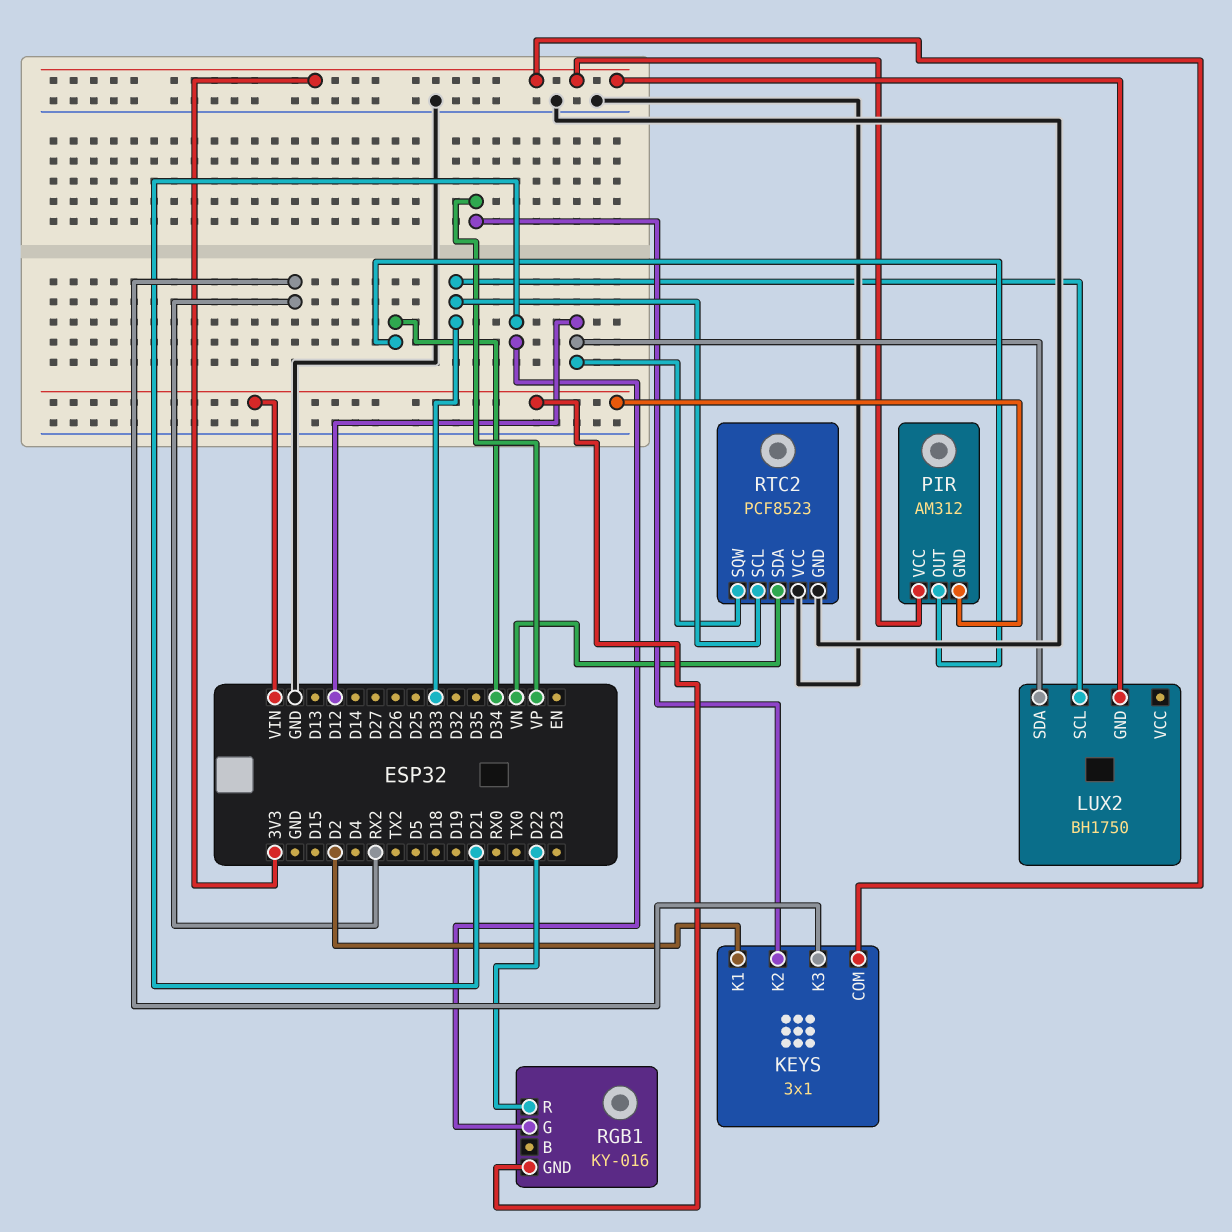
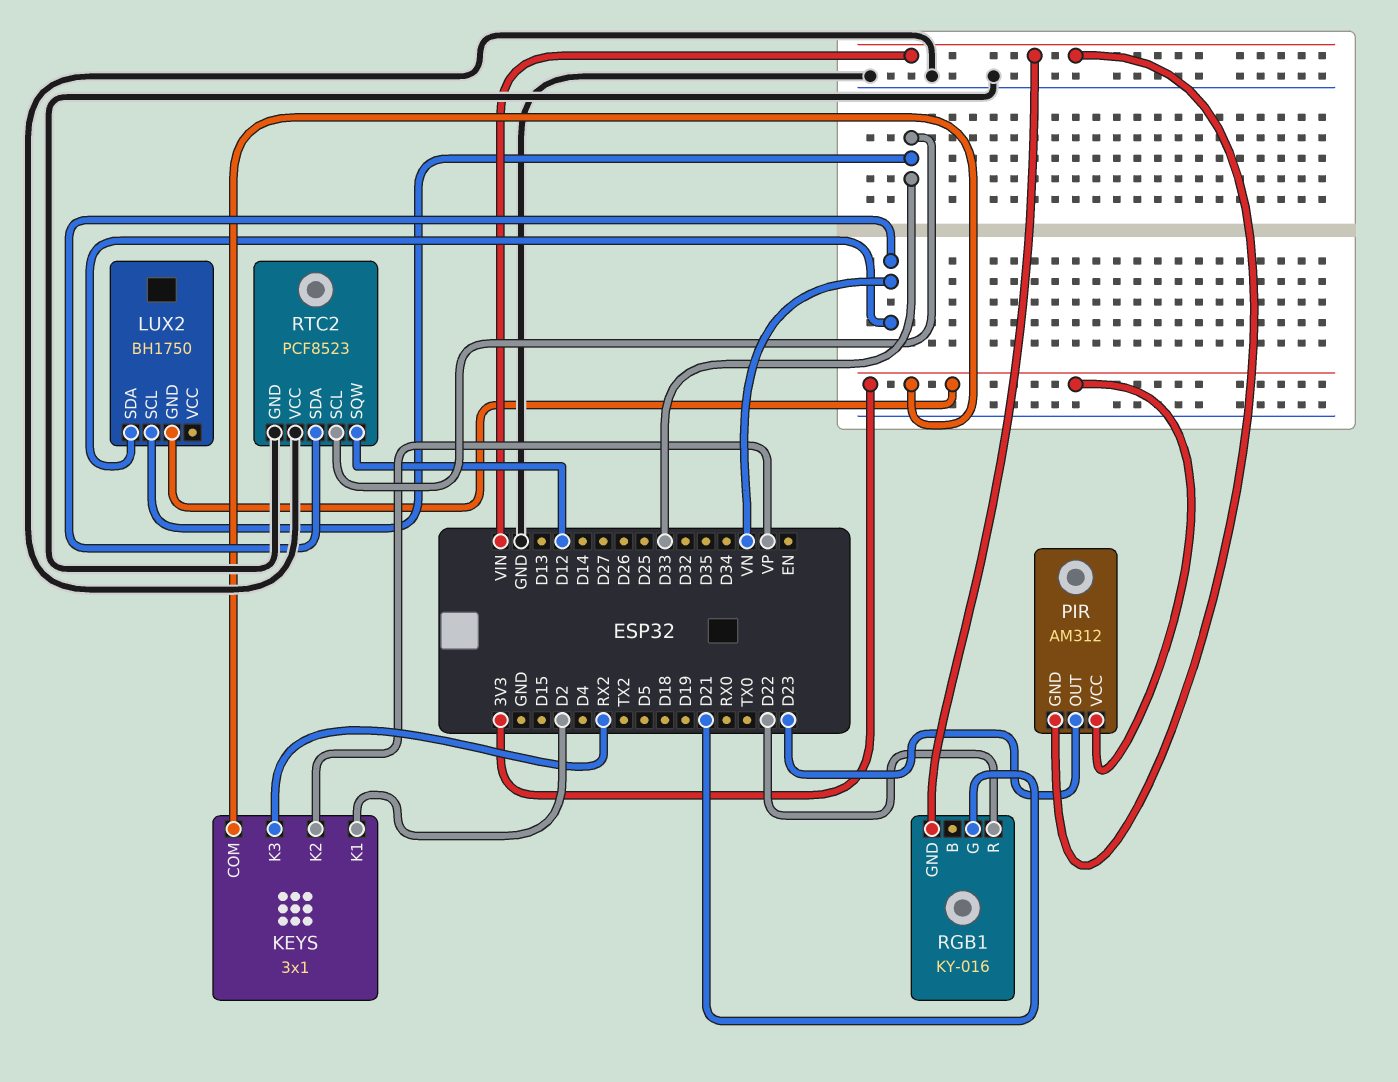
LUX2 pin SDA: D12 -> VN
PIR pin OUT: D34 -> D23

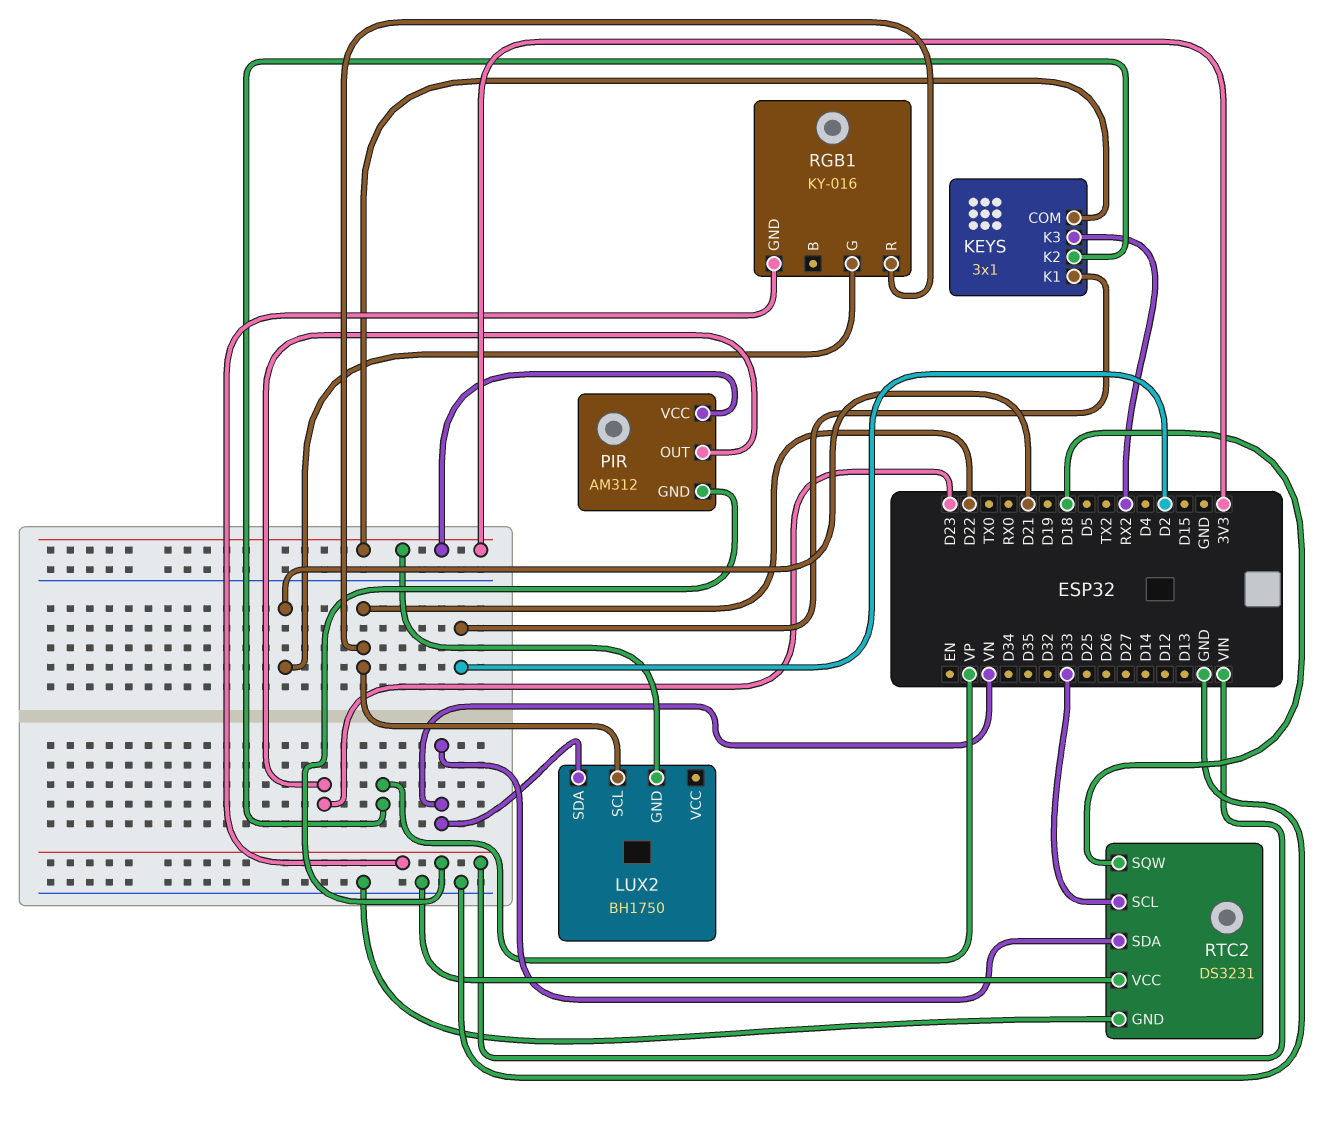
LUX2 pin SCL: D33 -> D22
RTC2: PCF8523 -> DS3231
RTC2 pin SQW: D12 -> D18

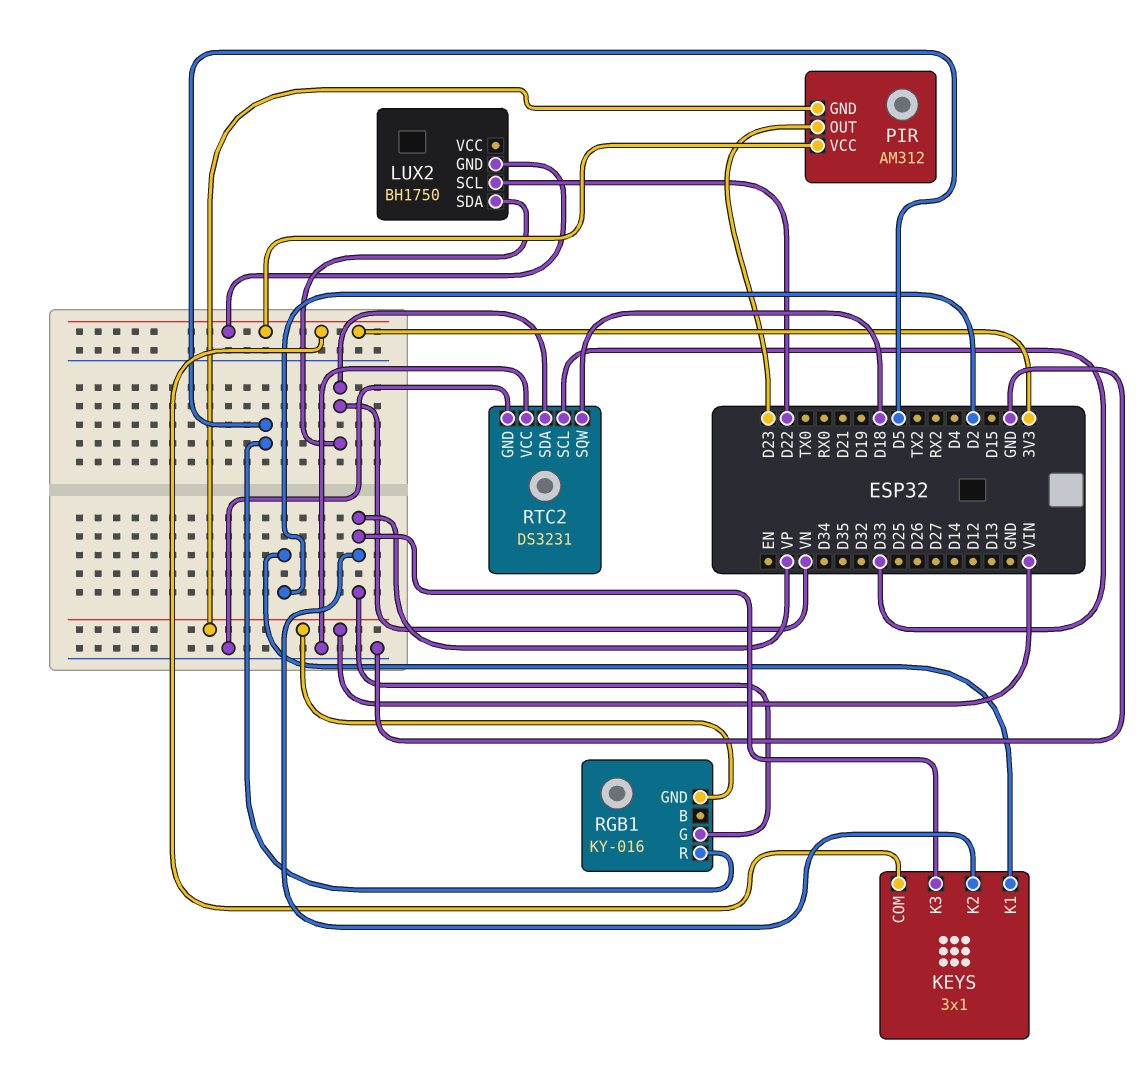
KEYS pin K3: RX2 -> VP
RGB1 pin G: D21 -> VP
RGB1 pin R: D22 -> D5

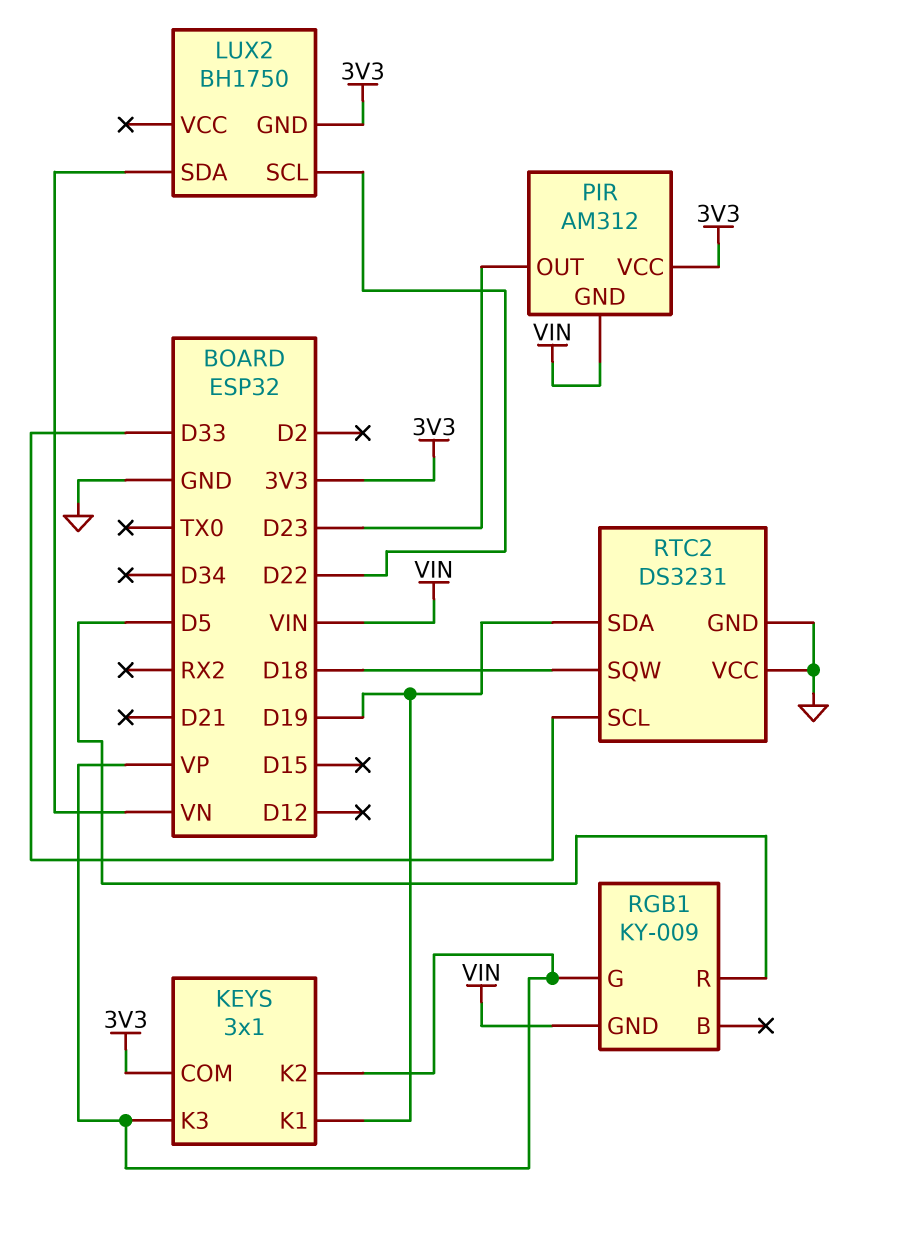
KEYS pin K1: D2 -> D19
RGB1: KY-016 -> KY-009
RTC2 pin SDA: VN -> D19

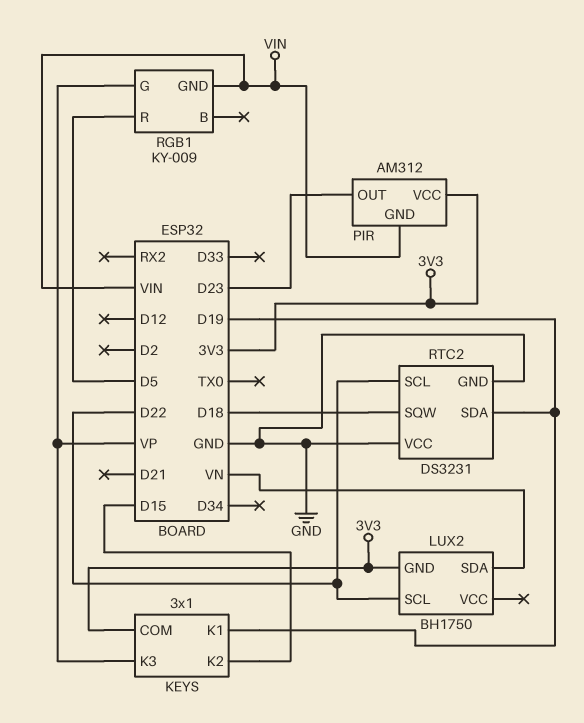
KEYS pin K2: VP -> D15
RTC2 pin SCL: D33 -> D22

